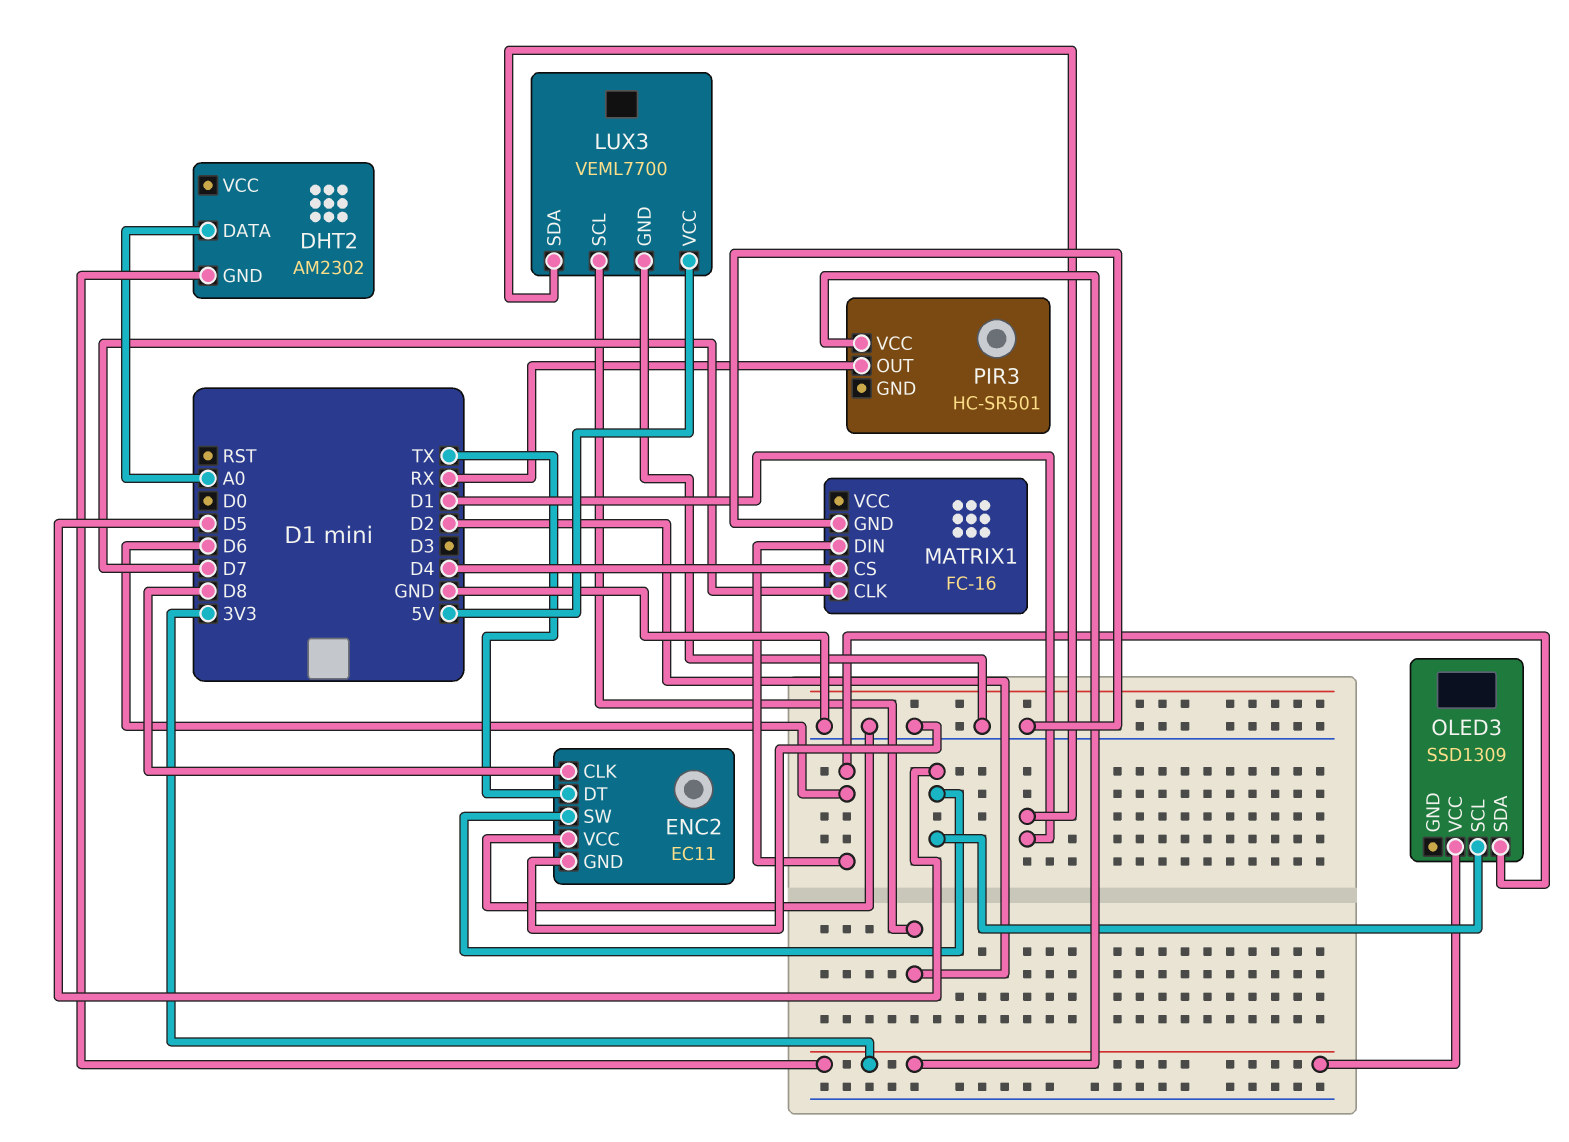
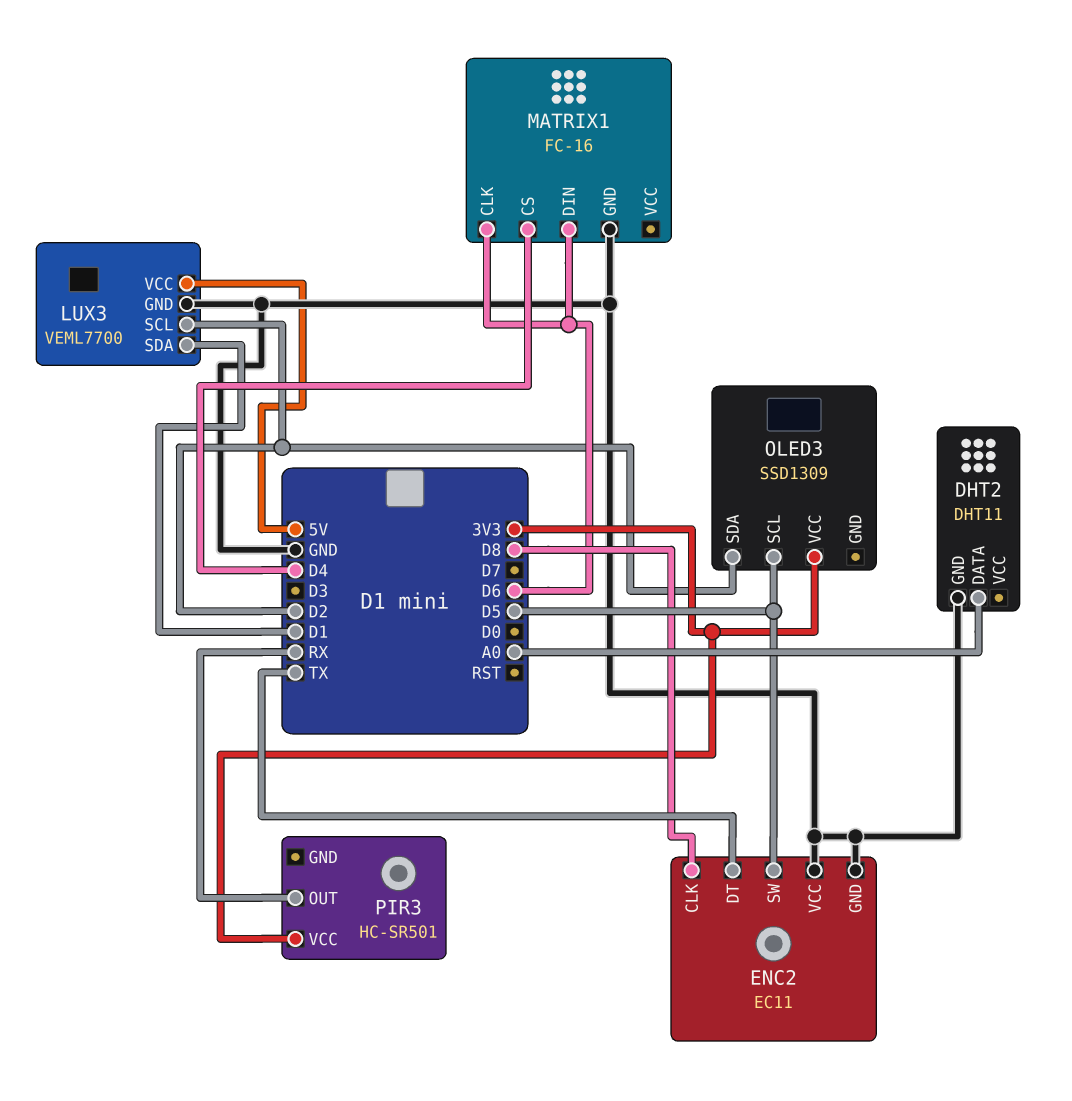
DHT2: AM2302 -> DHT11
DHT2 pin GND: 3V3 -> GND
MATRIX1 pin CLK: D7 -> D6
OLED3 pin SDA: D6 -> D2

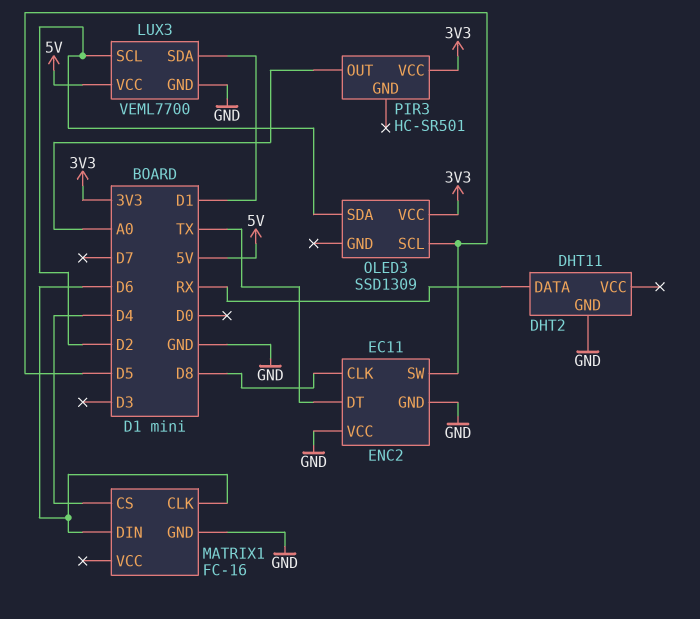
DHT2 pin DATA: A0 -> RX
PIR3 pin OUT: RX -> A0

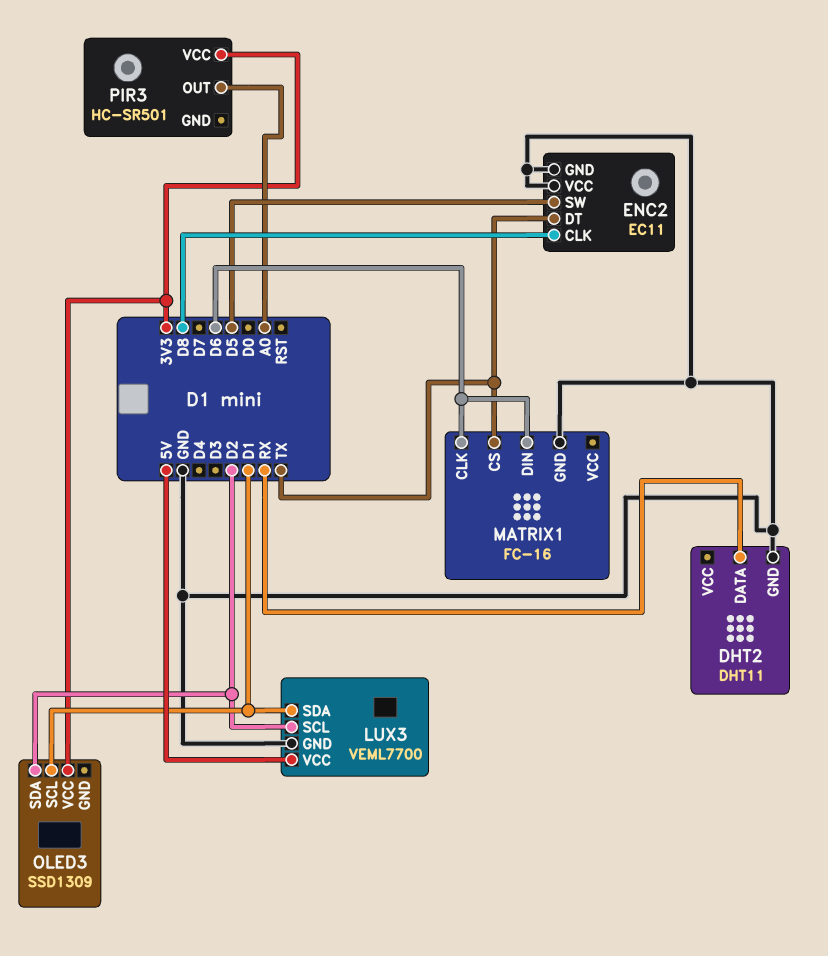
MATRIX1 pin CS: D4 -> TX
OLED3 pin SCL: D5 -> D1

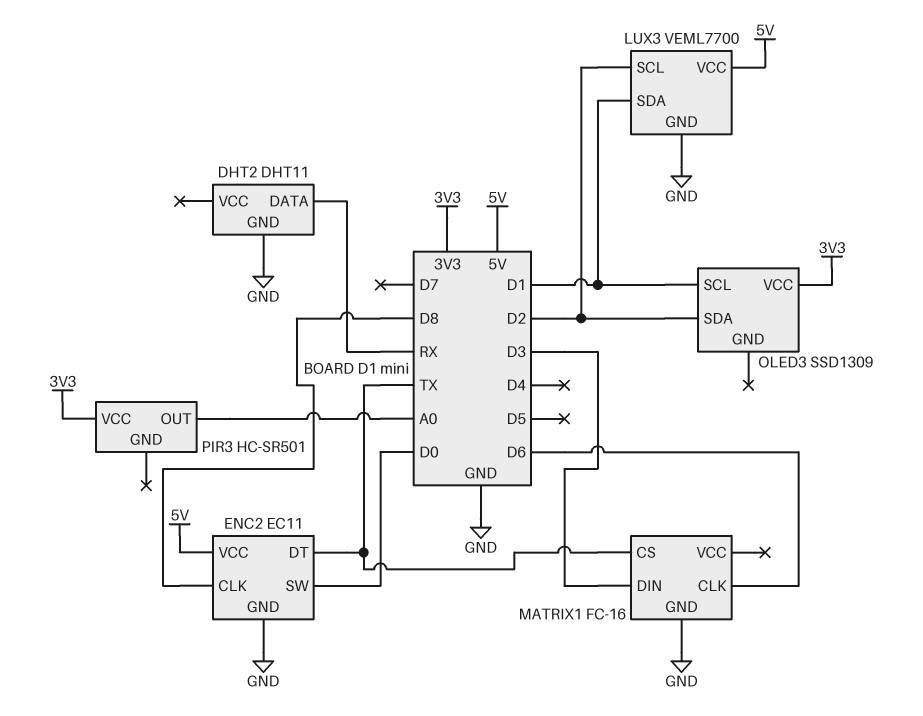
ENC2 pin SW: D5 -> D0
ENC2 pin VCC: GND -> 5V
MATRIX1 pin DIN: D6 -> D3

